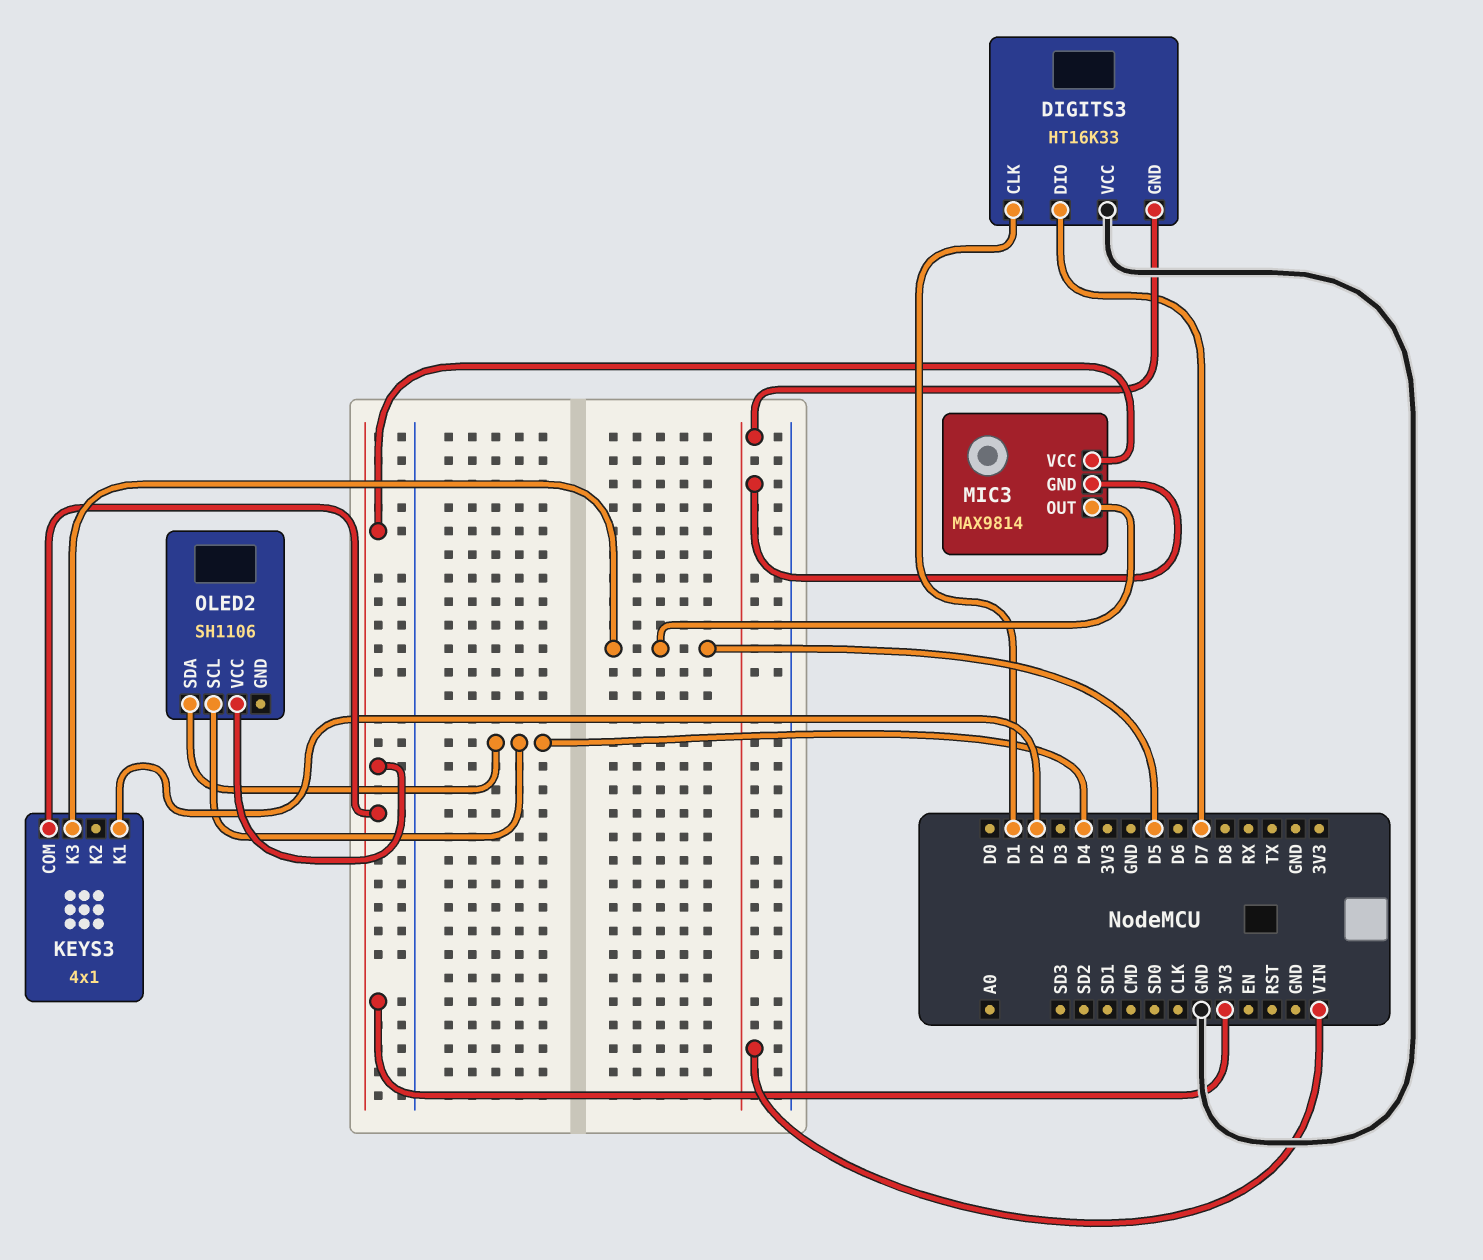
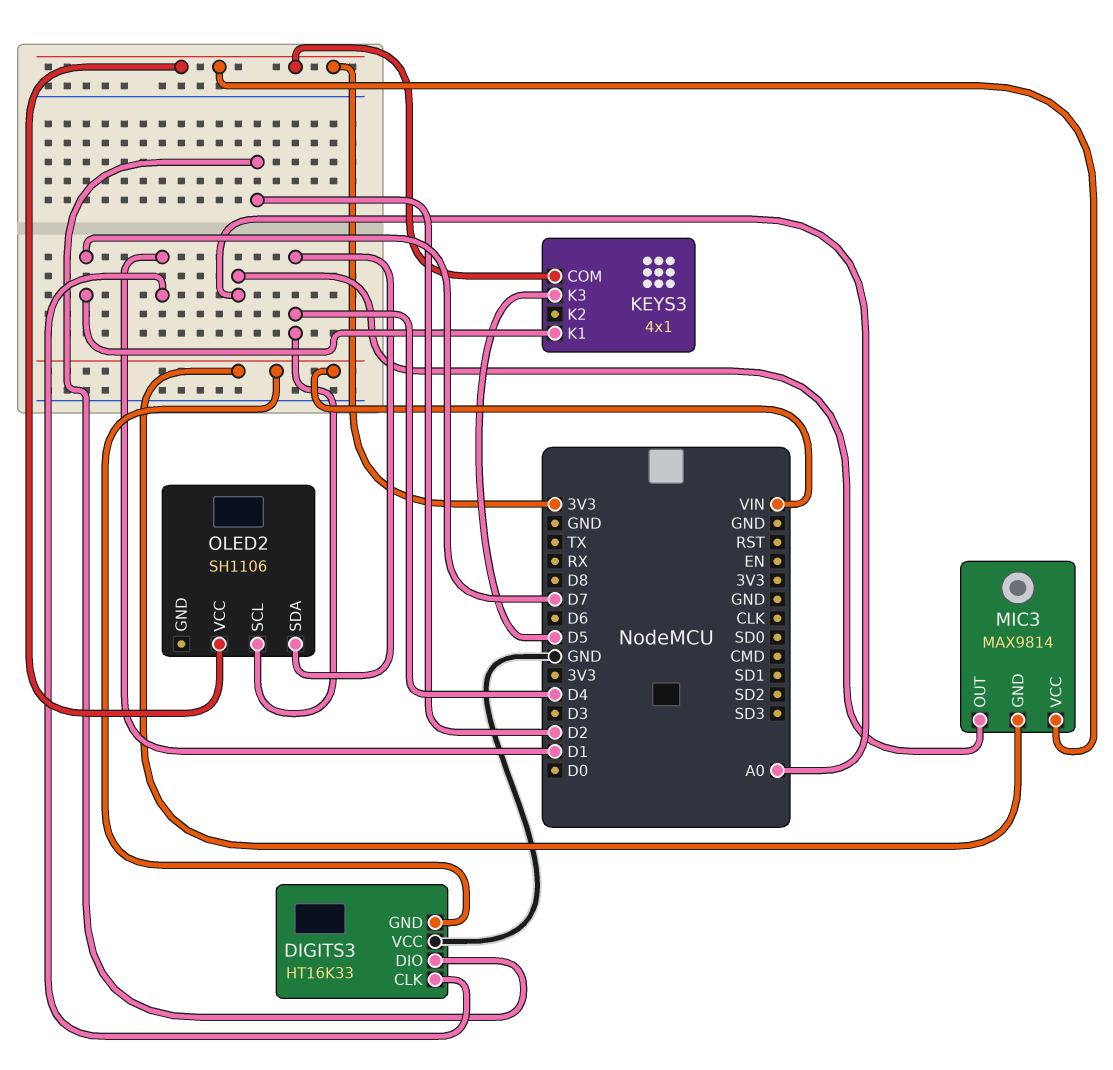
DIGITS3 pin DIO: D7 -> D2
KEYS3 pin K1: D2 -> D7
MIC3 pin OUT: D5 -> A0

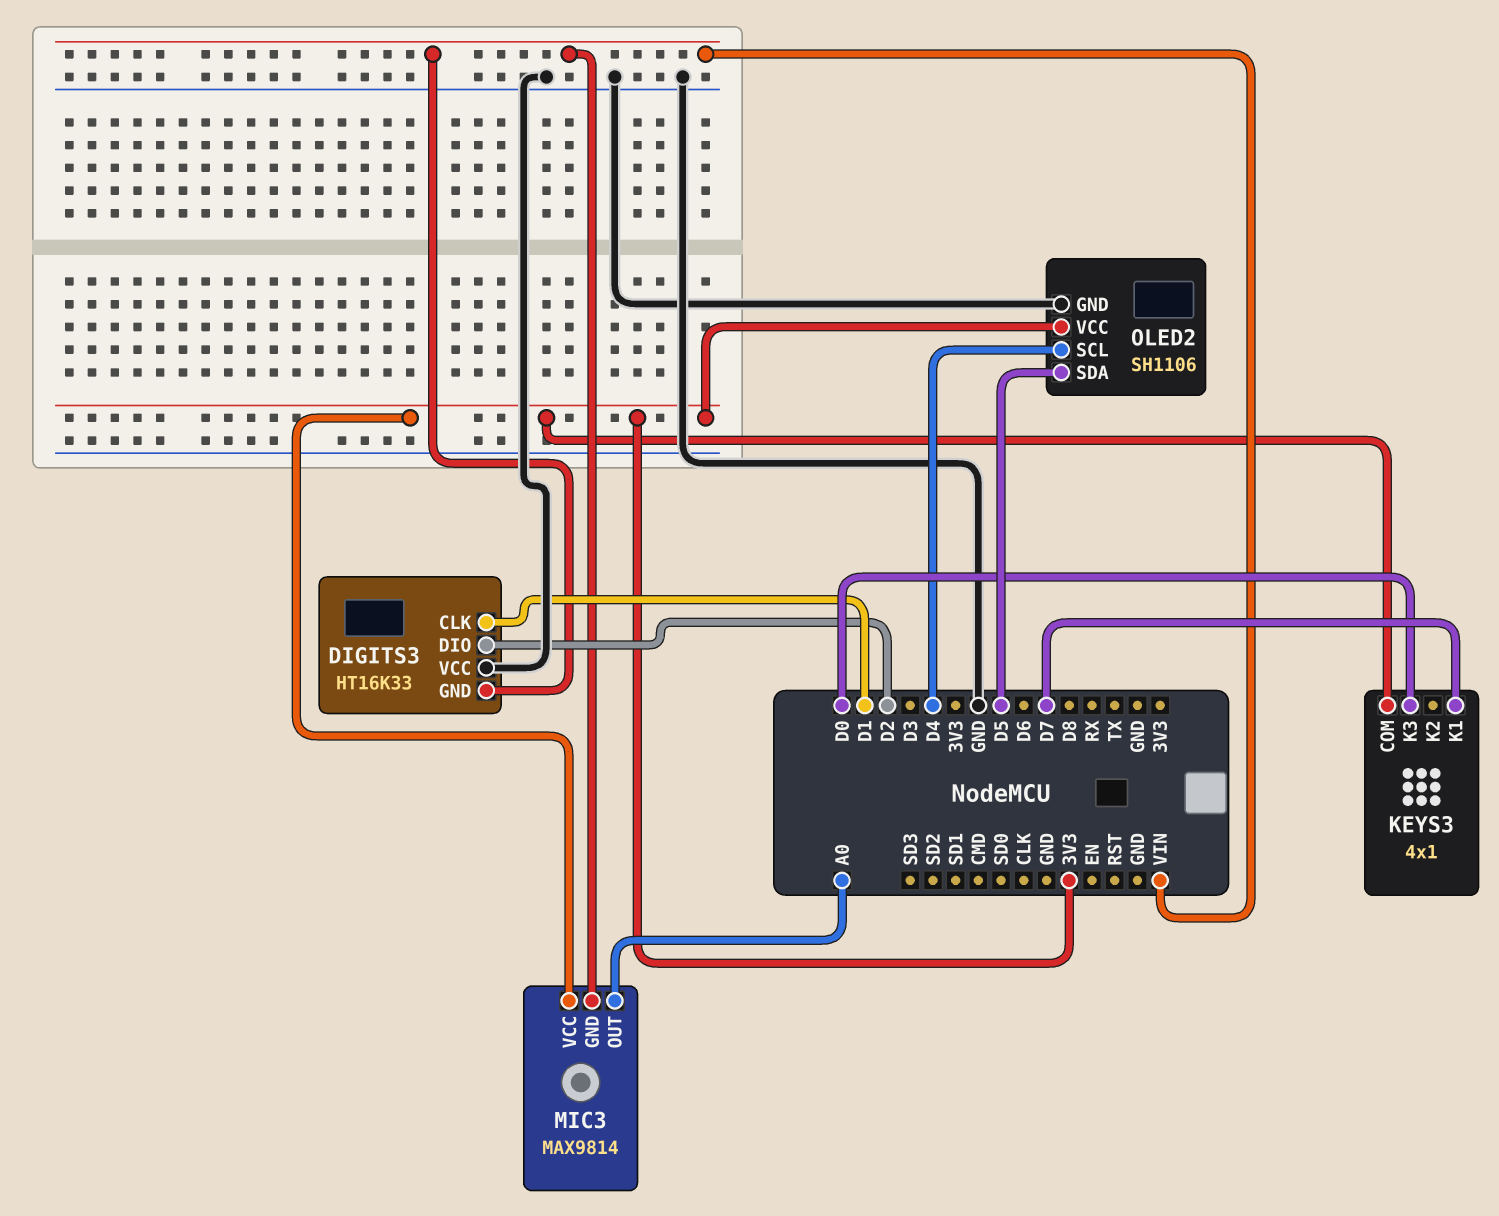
KEYS3 pin K3: D5 -> D0
OLED2 pin GND: none -> GND
OLED2 pin SDA: D4 -> D5

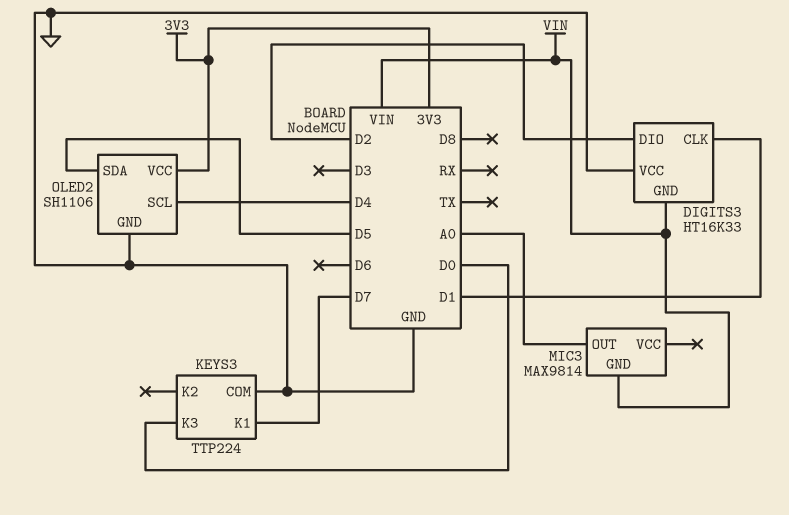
KEYS3: 4x1 -> TTP224
KEYS3 pin COM: 3V3 -> GND
MIC3 pin VCC: 3V3 -> none

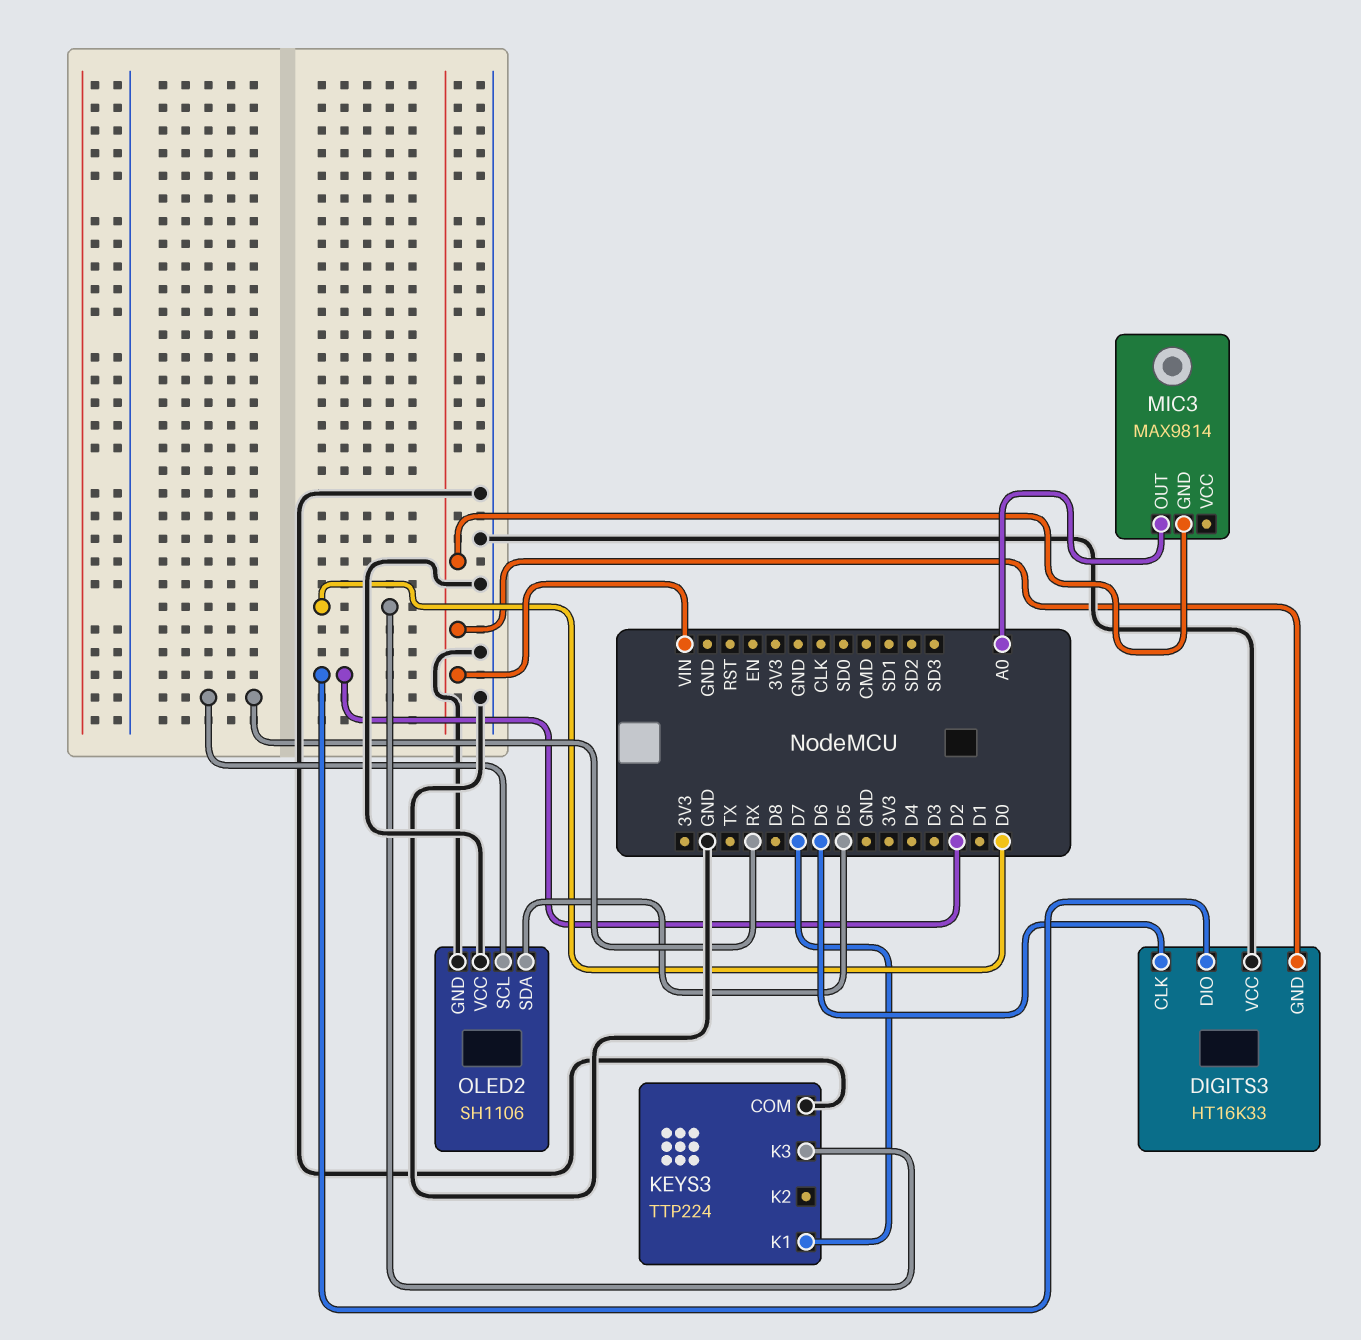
DIGITS3 pin CLK: D1 -> D6
OLED2 pin SCL: D4 -> RX
OLED2 pin VCC: 3V3 -> GND

